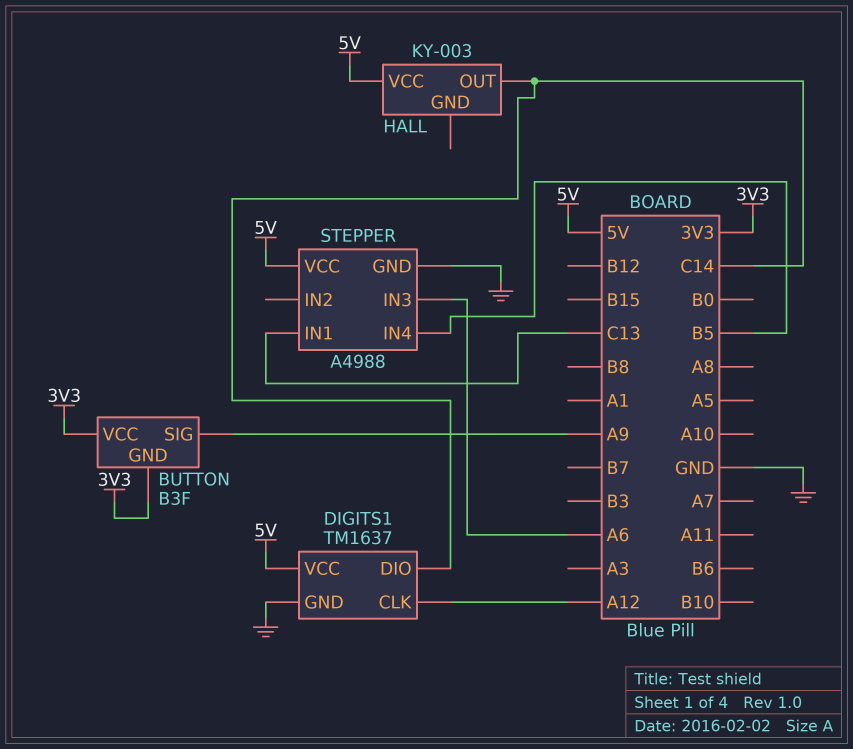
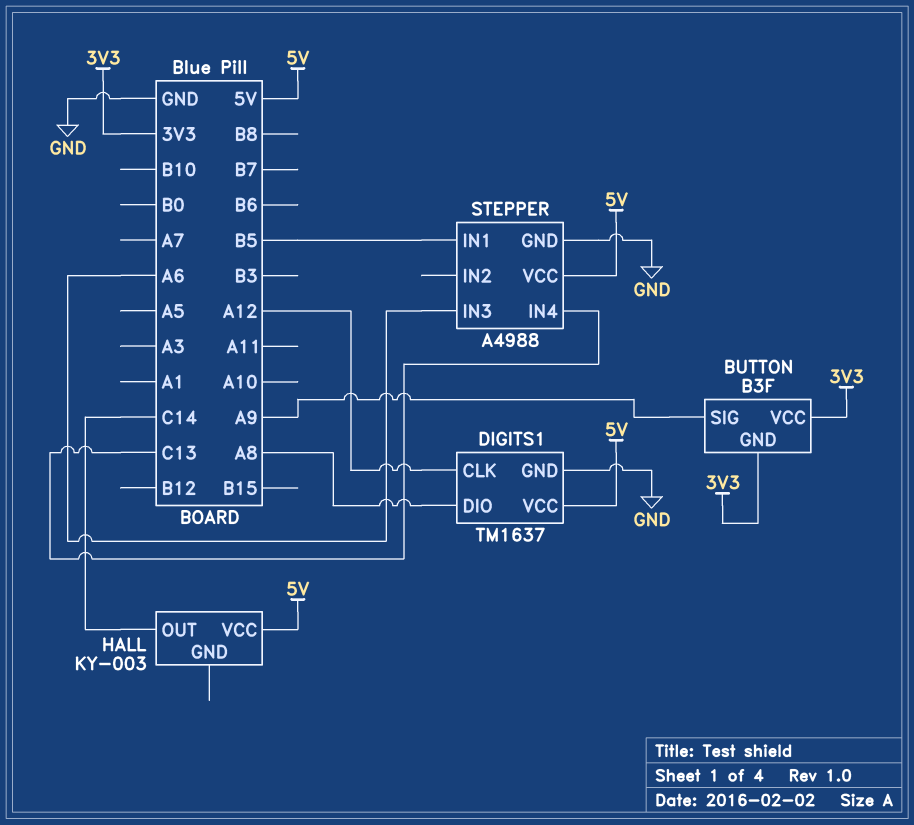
DIGITS1 pin DIO: C14 -> A8
STEPPER pin IN1: C13 -> B5
STEPPER pin IN4: B5 -> C13

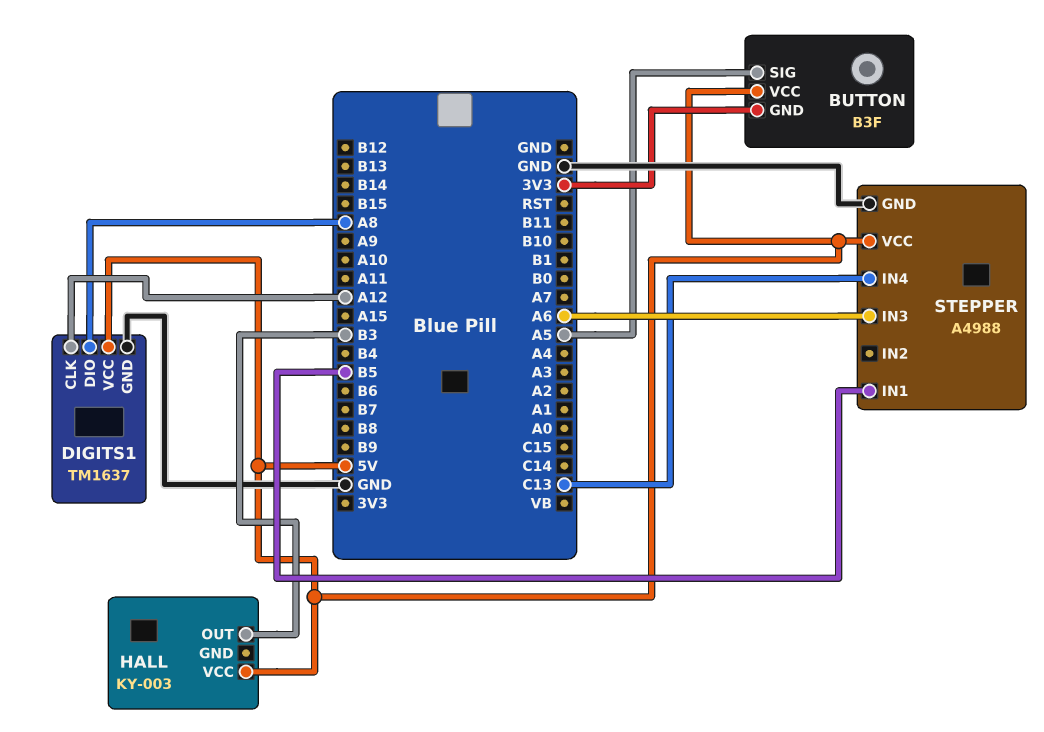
BUTTON pin SIG: A9 -> A5
BUTTON pin VCC: 3V3 -> 5V
HALL pin OUT: C14 -> B3

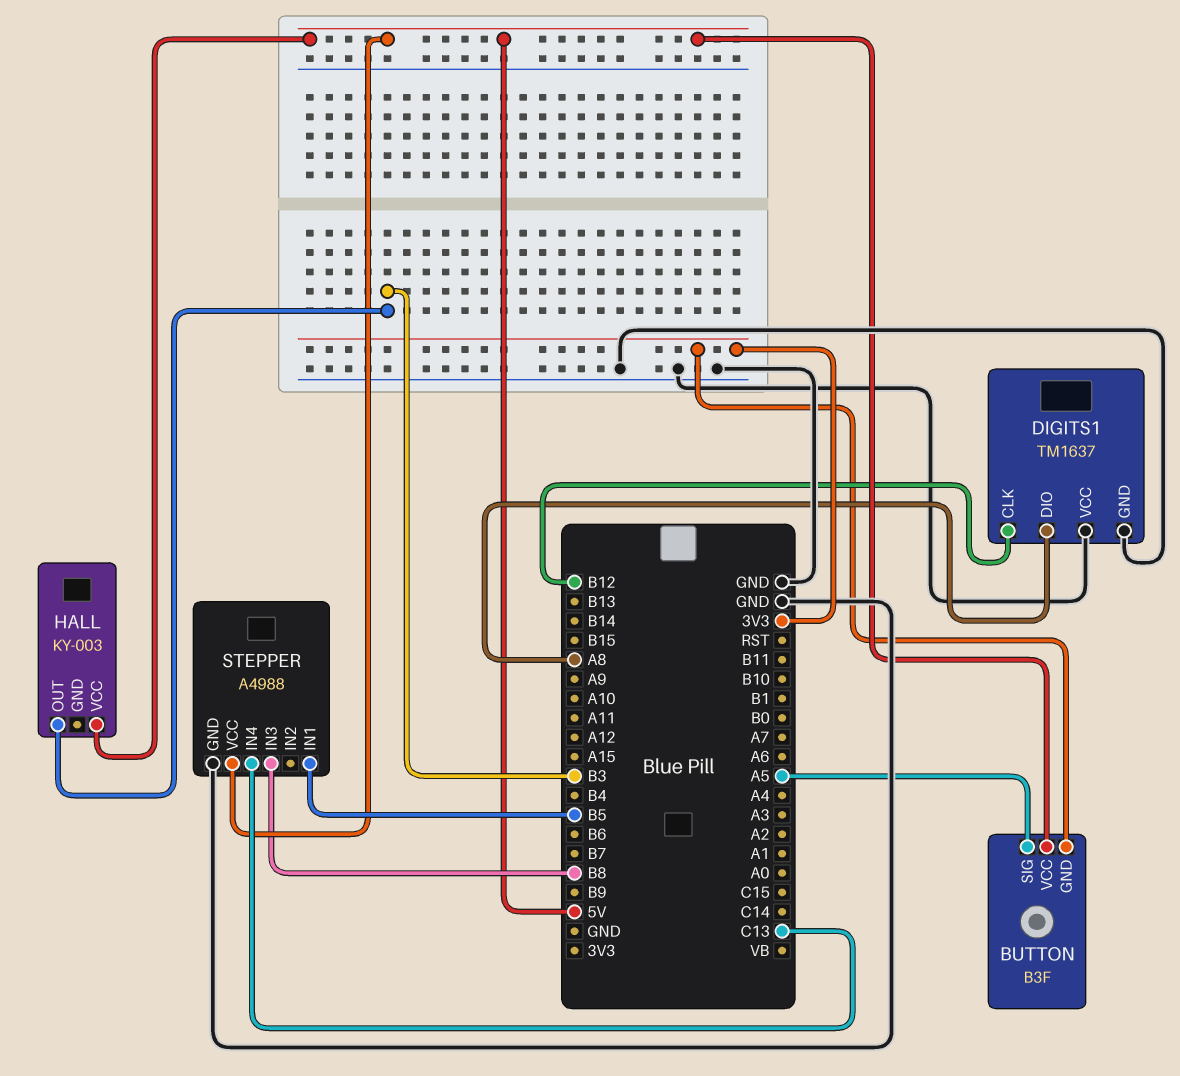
DIGITS1 pin CLK: A12 -> B12
DIGITS1 pin VCC: 5V -> GND
STEPPER pin IN3: A6 -> B8

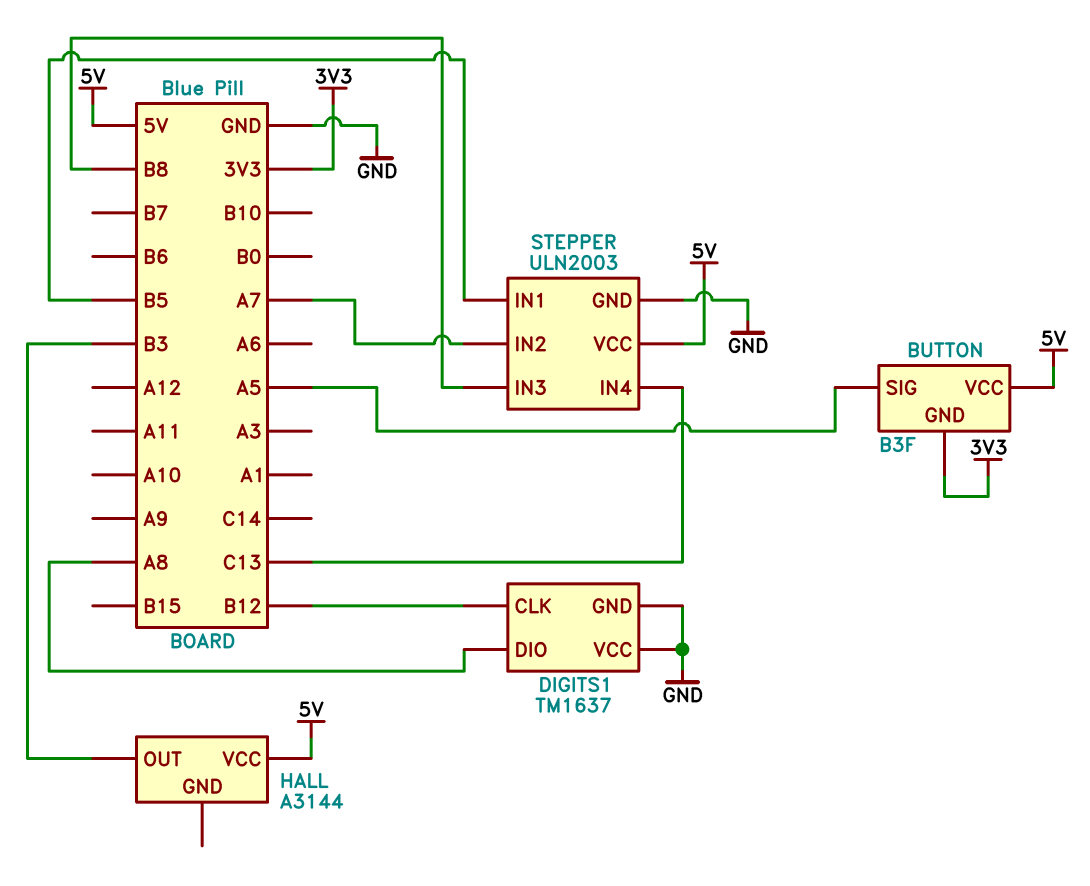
HALL: KY-003 -> A3144
STEPPER: A4988 -> ULN2003
STEPPER pin IN2: none -> A7

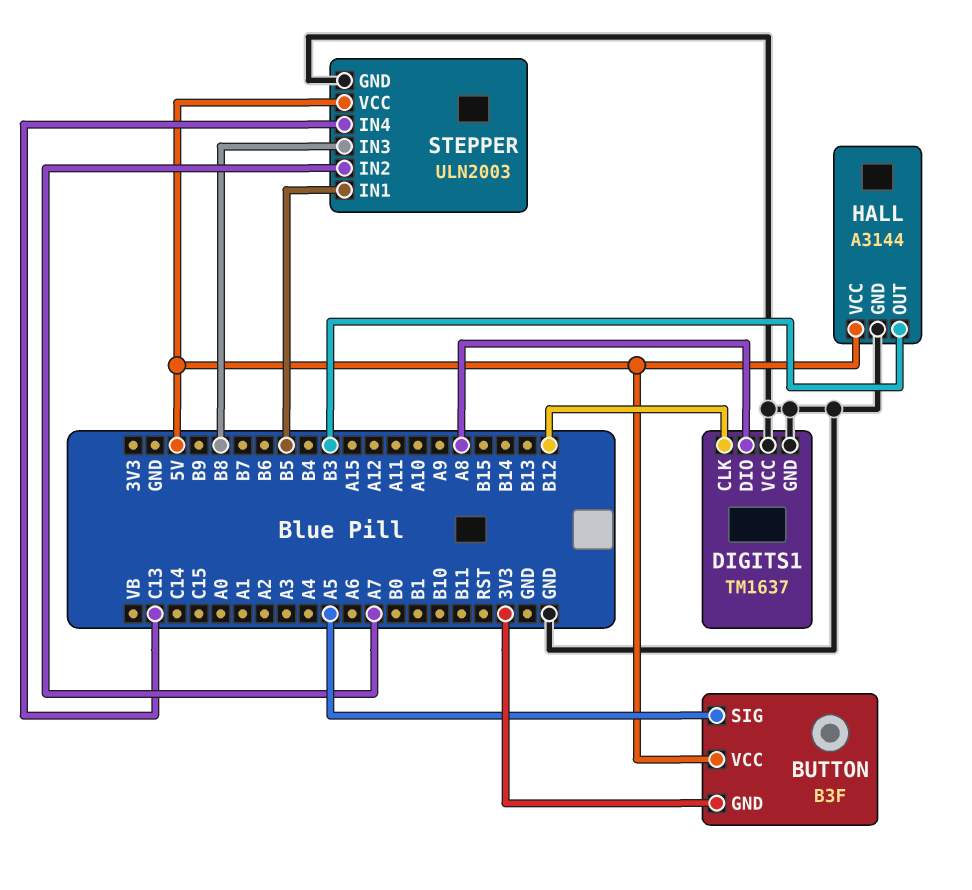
HALL pin GND: none -> GND

